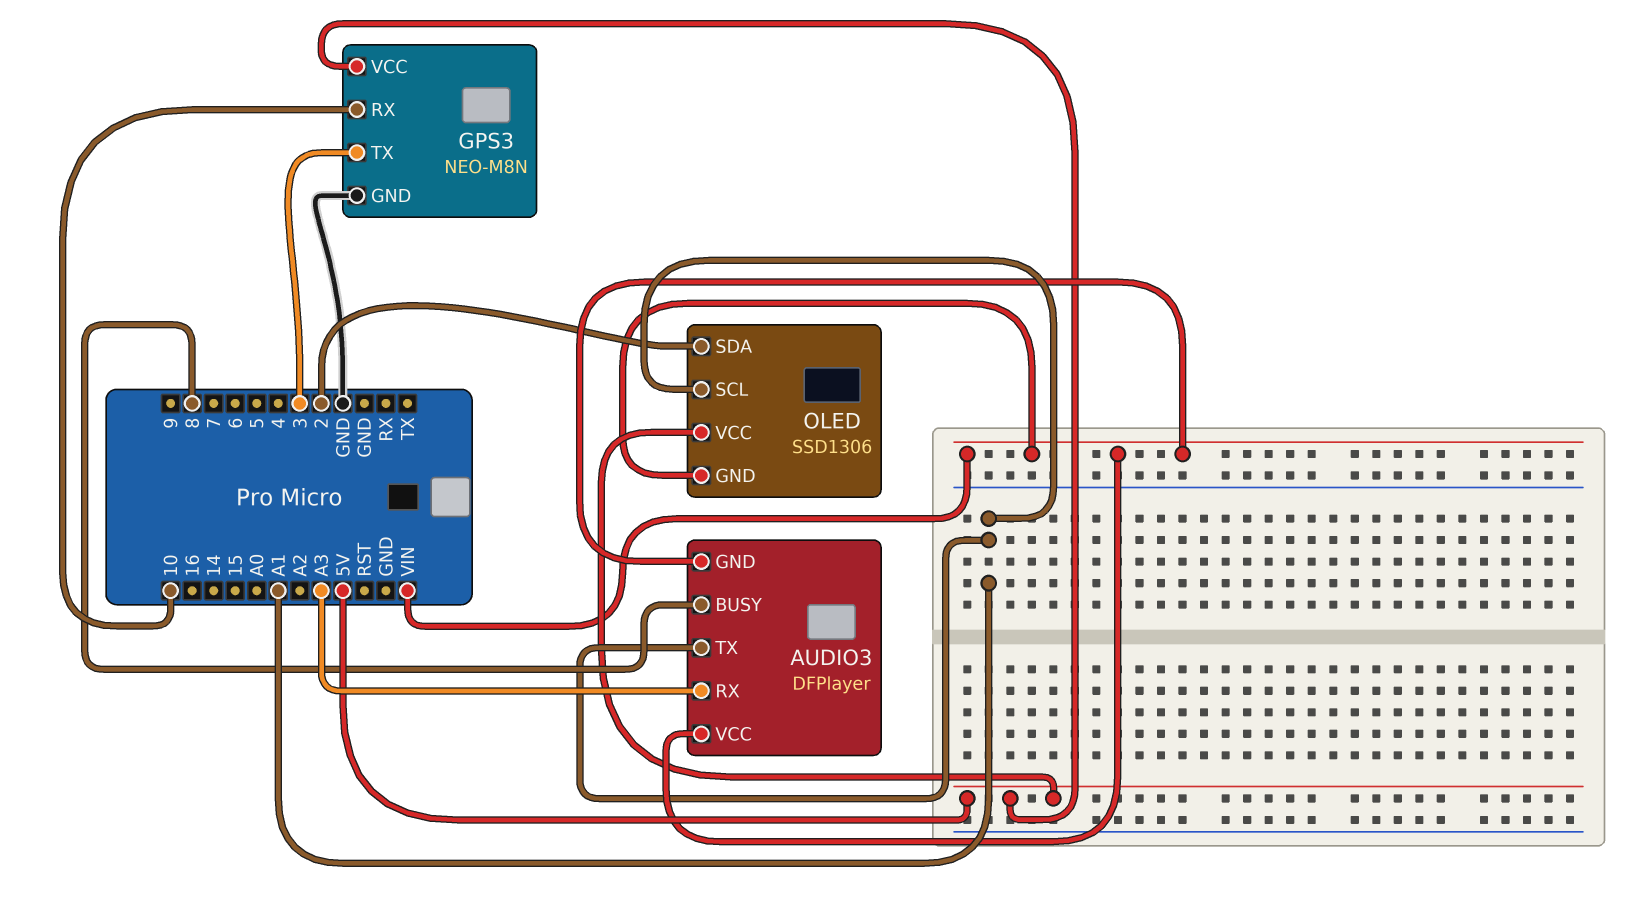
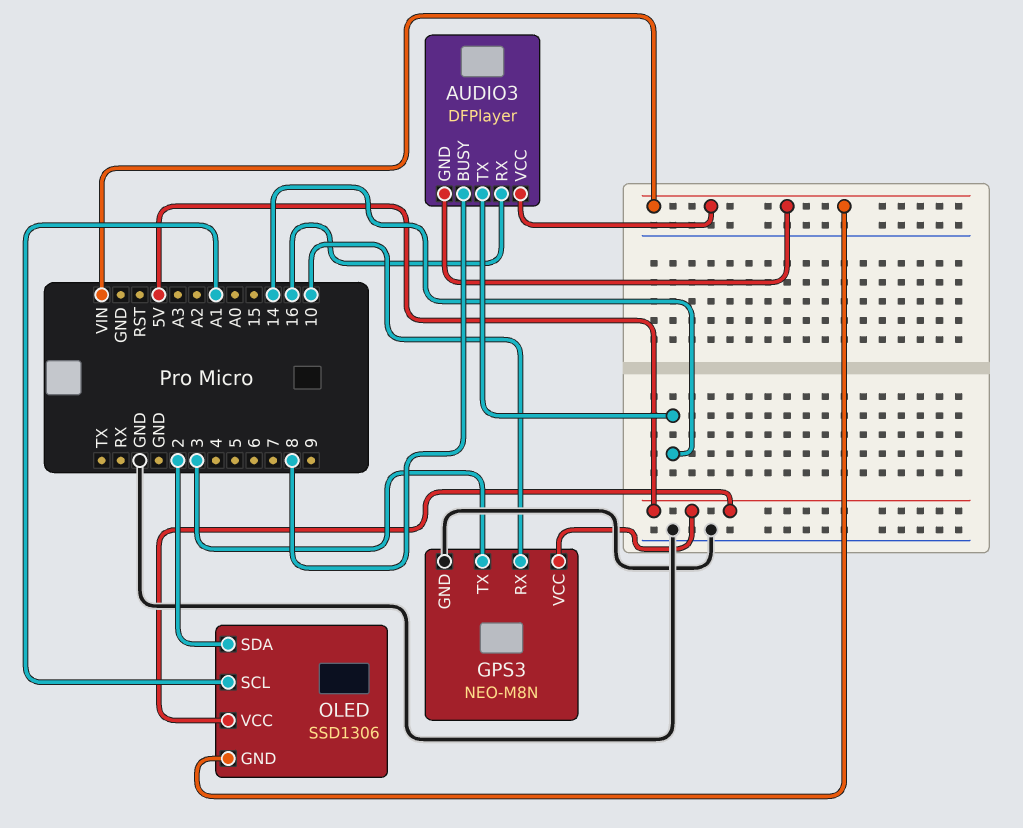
AUDIO3 pin RX: A3 -> 16
AUDIO3 pin TX: A1 -> 14

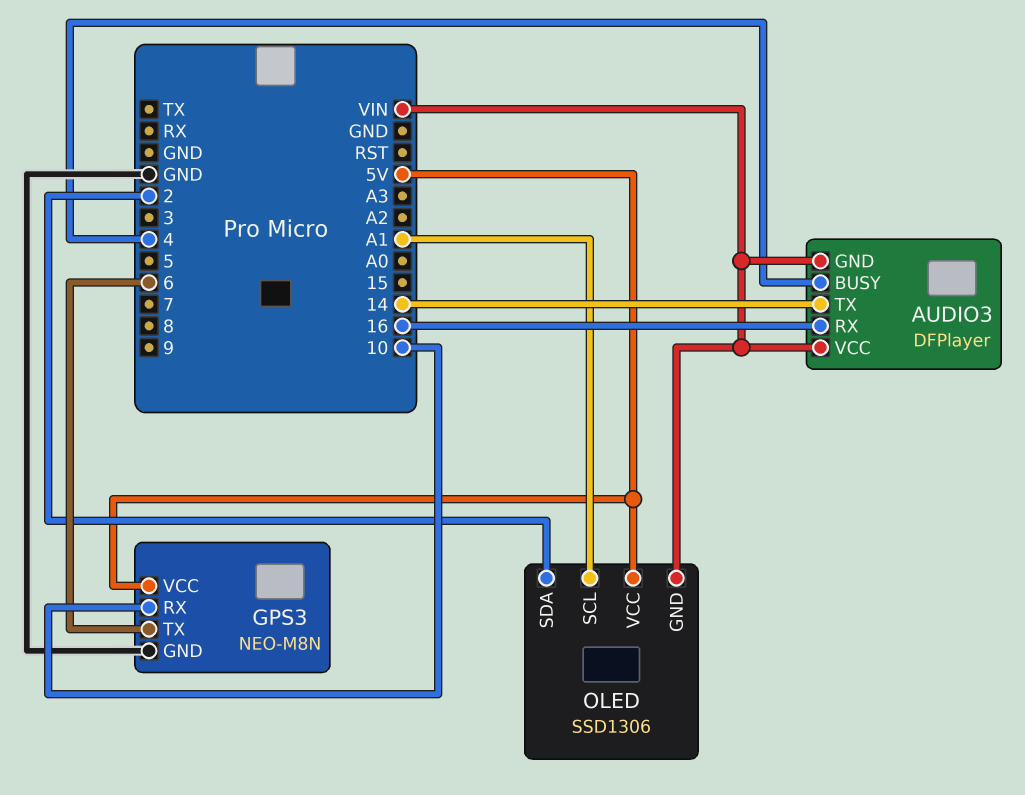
AUDIO3 pin BUSY: 8 -> 4
GPS3 pin TX: 3 -> 6

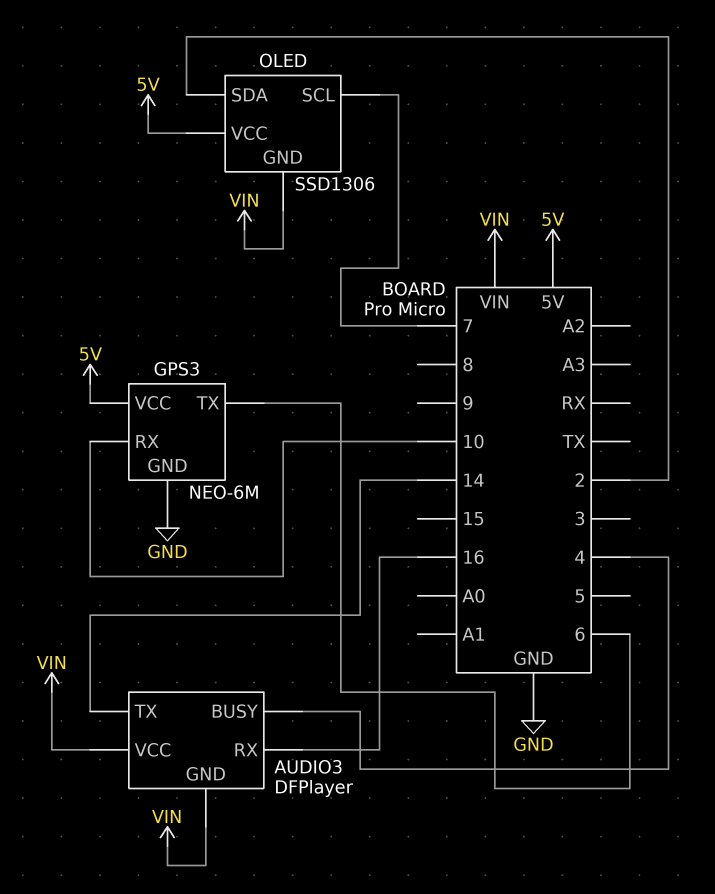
GPS3: NEO-M8N -> NEO-6M
OLED pin SCL: A1 -> 7

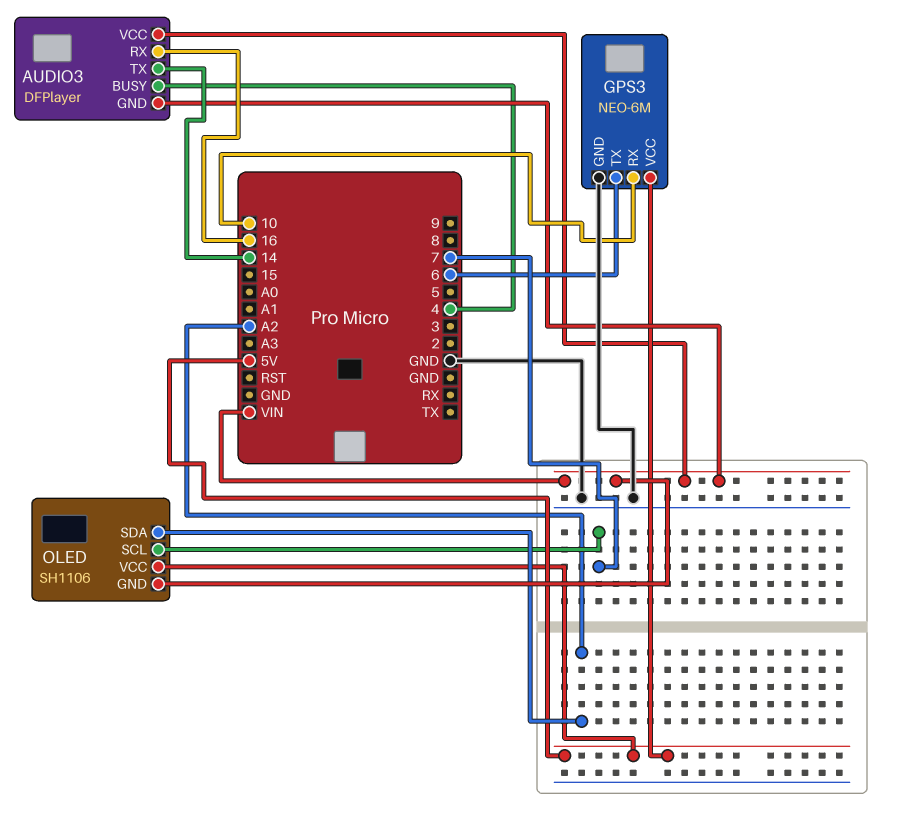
OLED: SSD1306 -> SH1106
OLED pin SDA: 2 -> A2

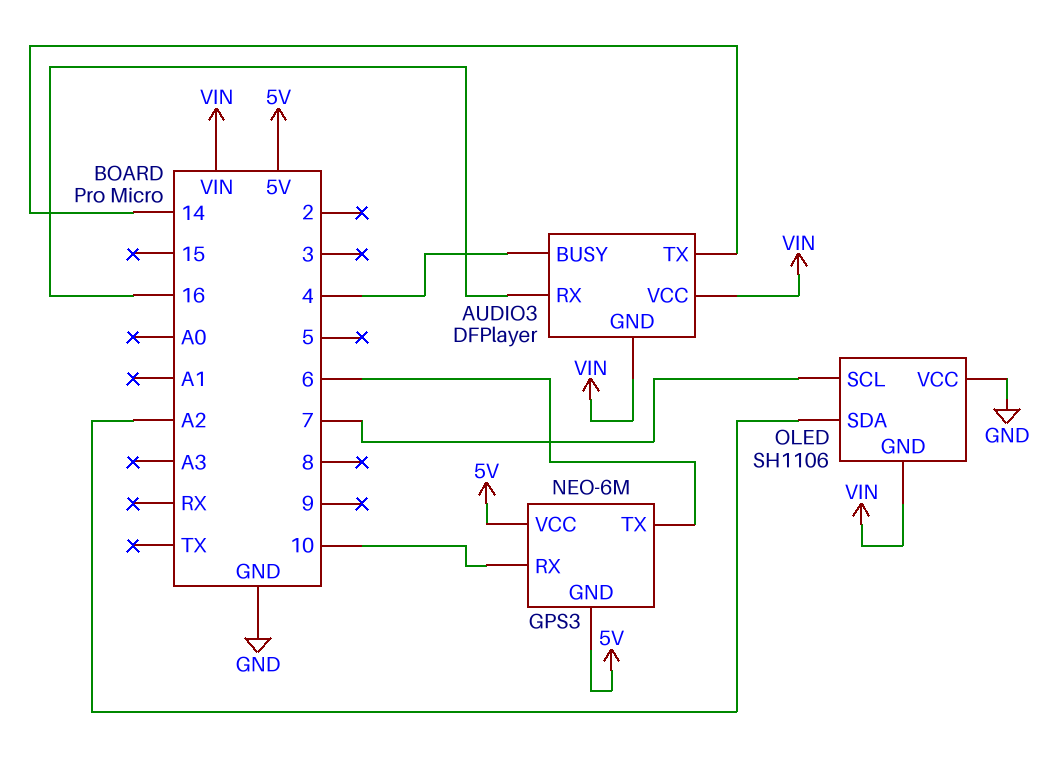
GPS3 pin GND: GND -> 5V
OLED pin VCC: 5V -> GND

